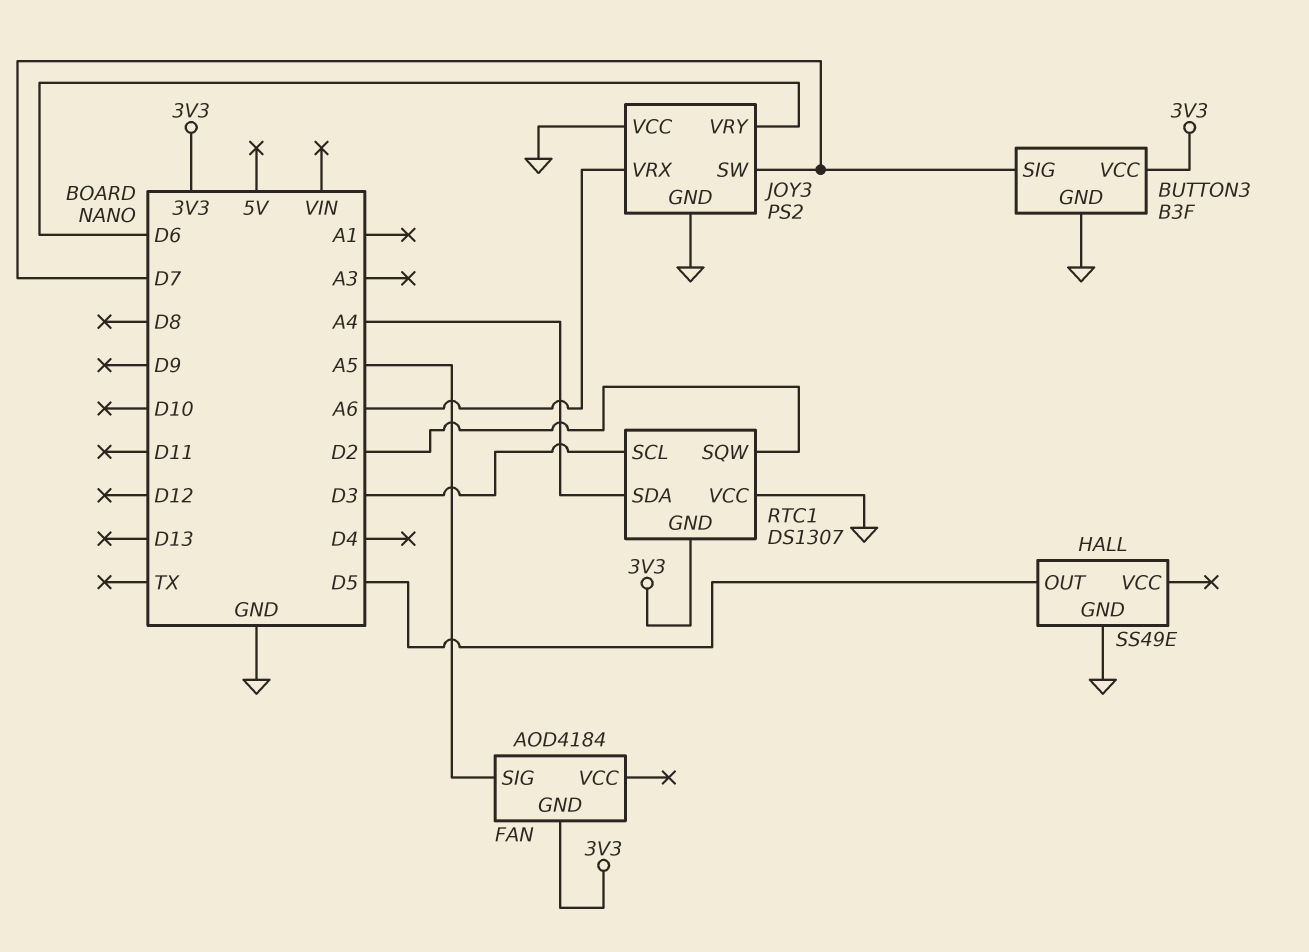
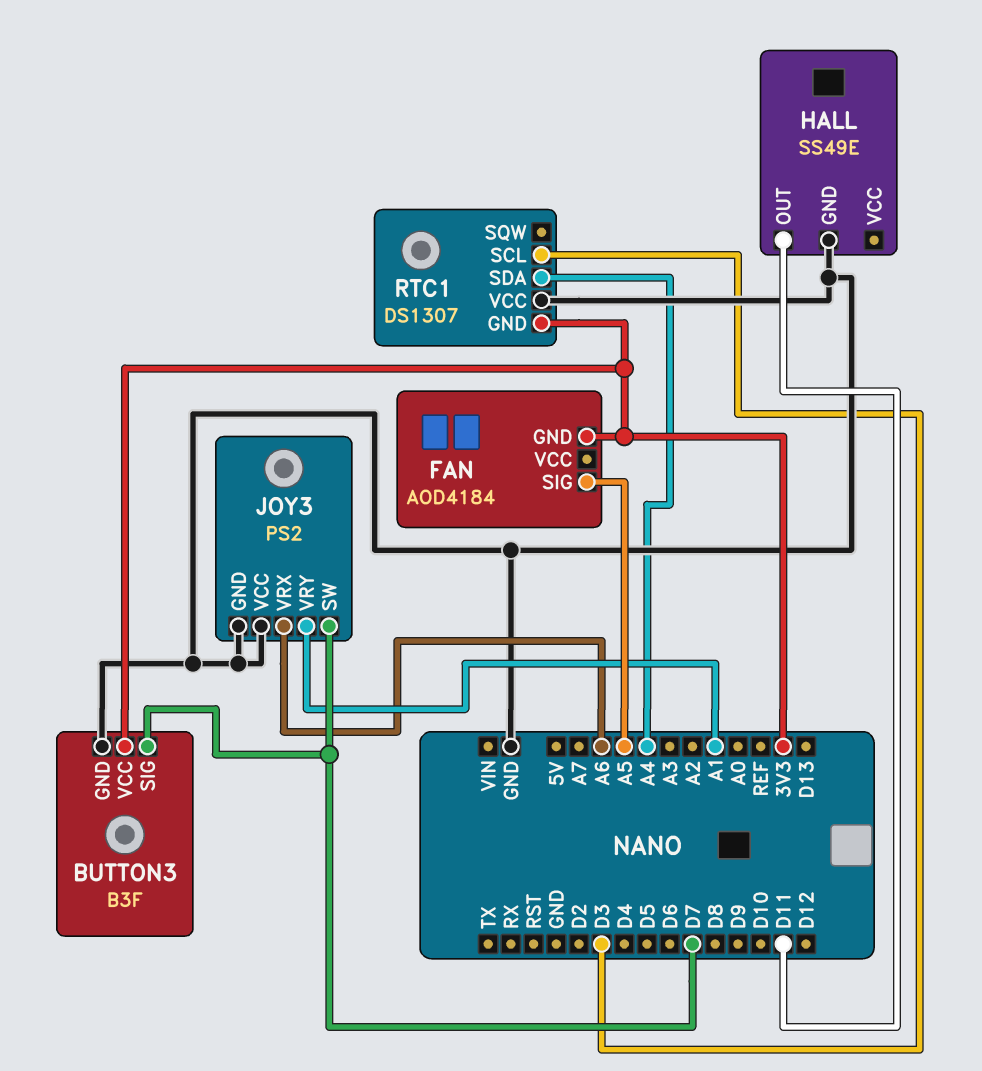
HALL pin OUT: D5 -> D11
JOY3 pin VRY: D6 -> A1
RTC1 pin SQW: D2 -> none

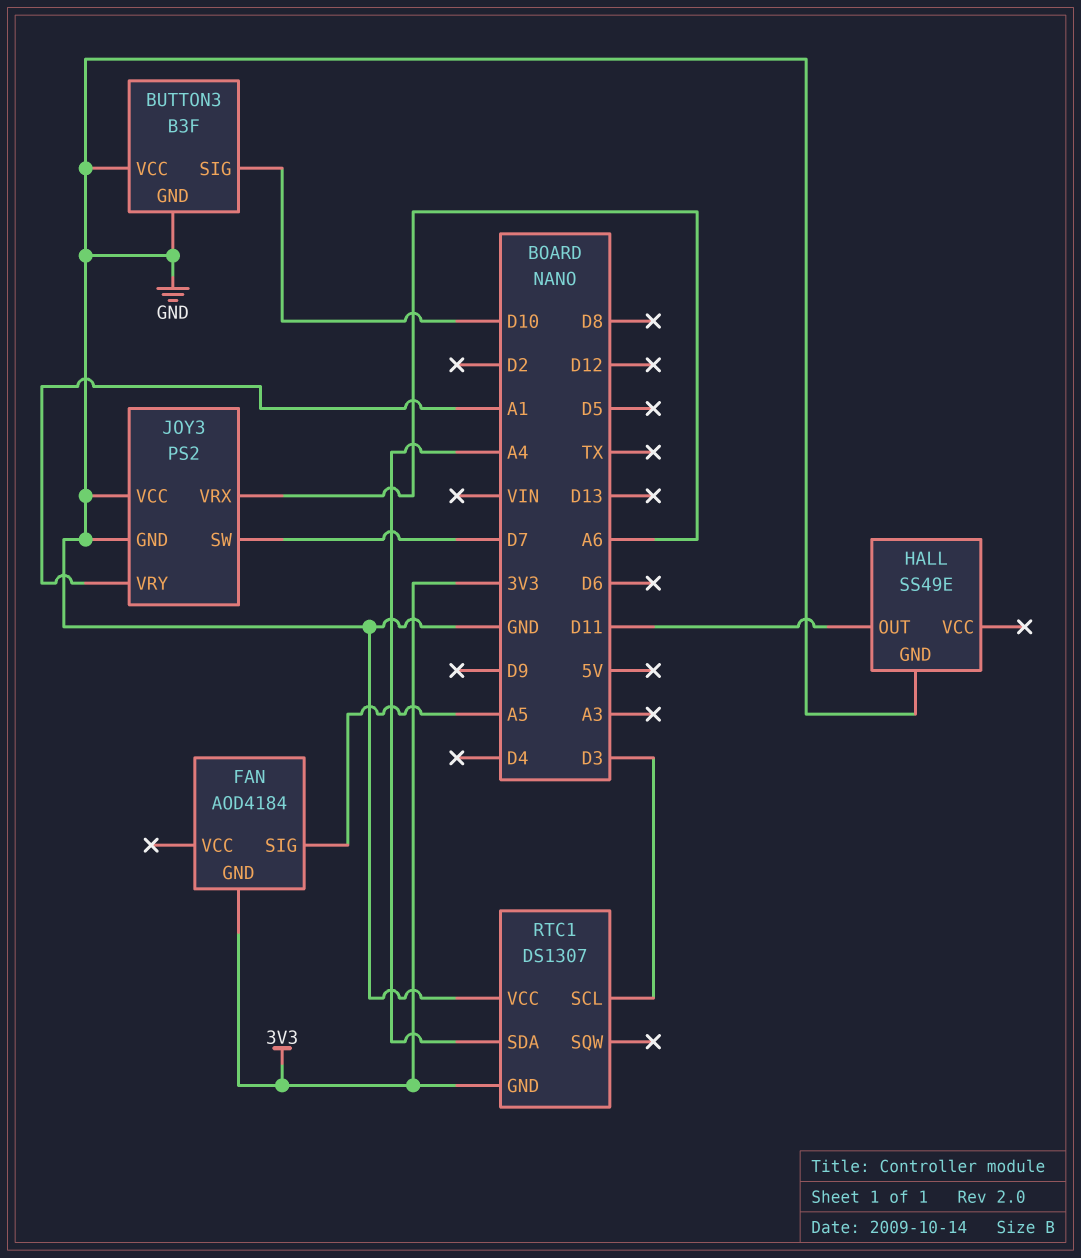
BUTTON3 pin SIG: D7 -> D10
BUTTON3 pin VCC: 3V3 -> GND

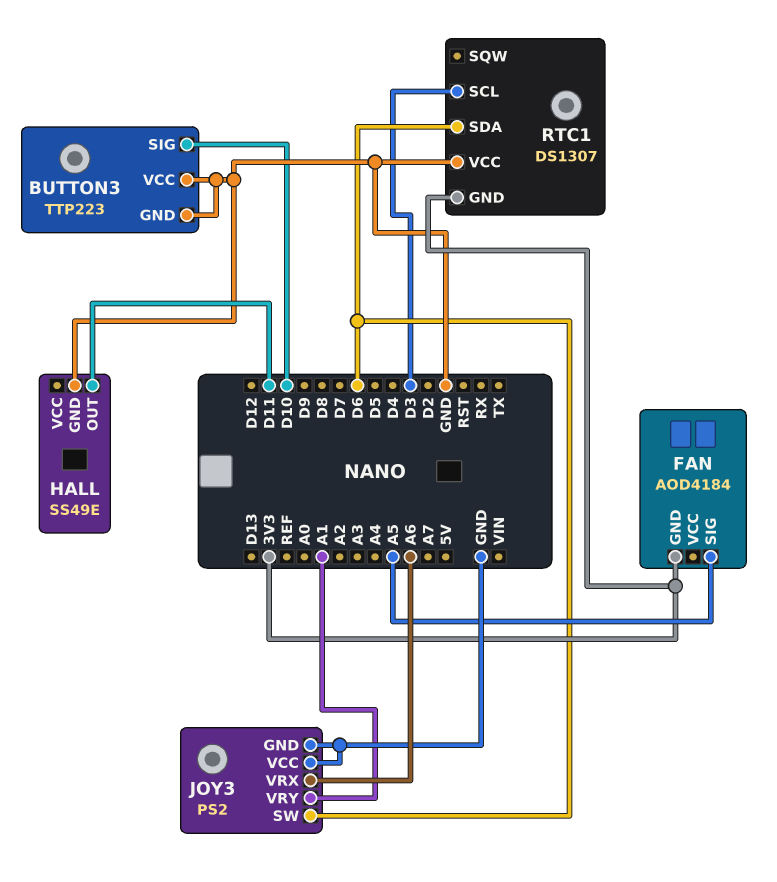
BUTTON3: B3F -> TTP223
JOY3 pin SW: D7 -> D6
RTC1 pin SDA: A4 -> D6

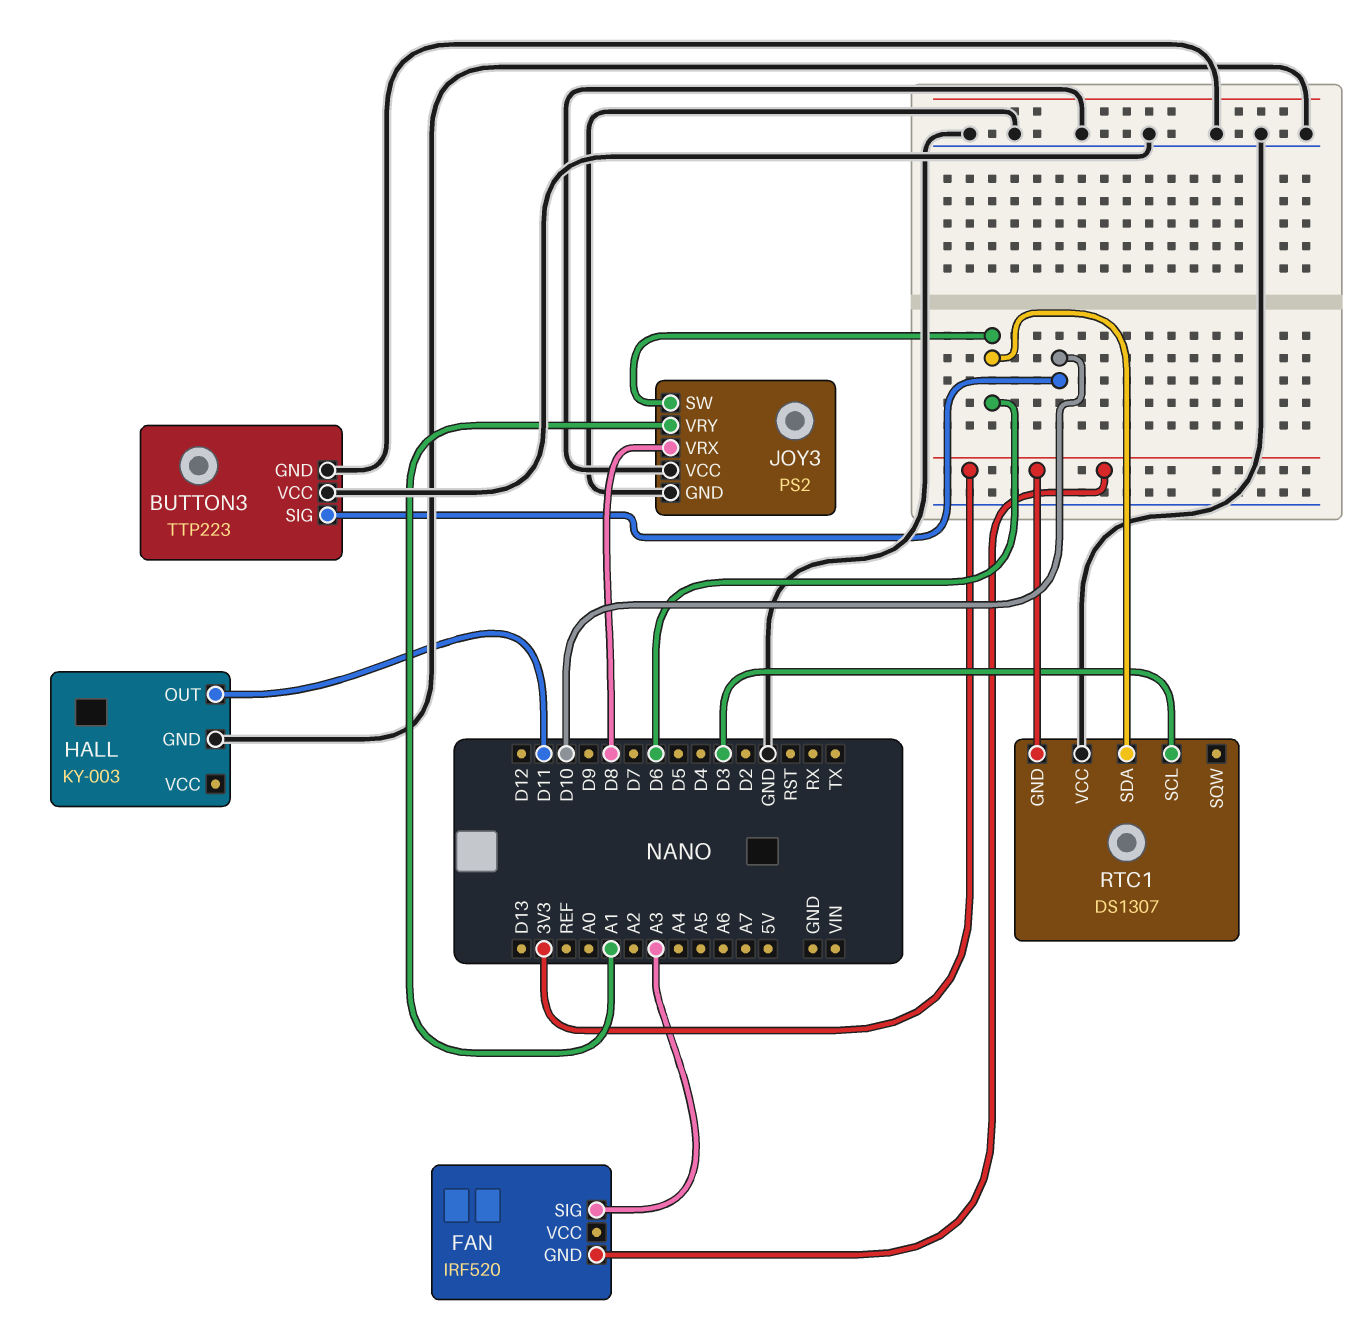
FAN: AOD4184 -> IRF520
FAN pin SIG: A5 -> A3
HALL: SS49E -> KY-003
JOY3 pin VRX: A6 -> D8

